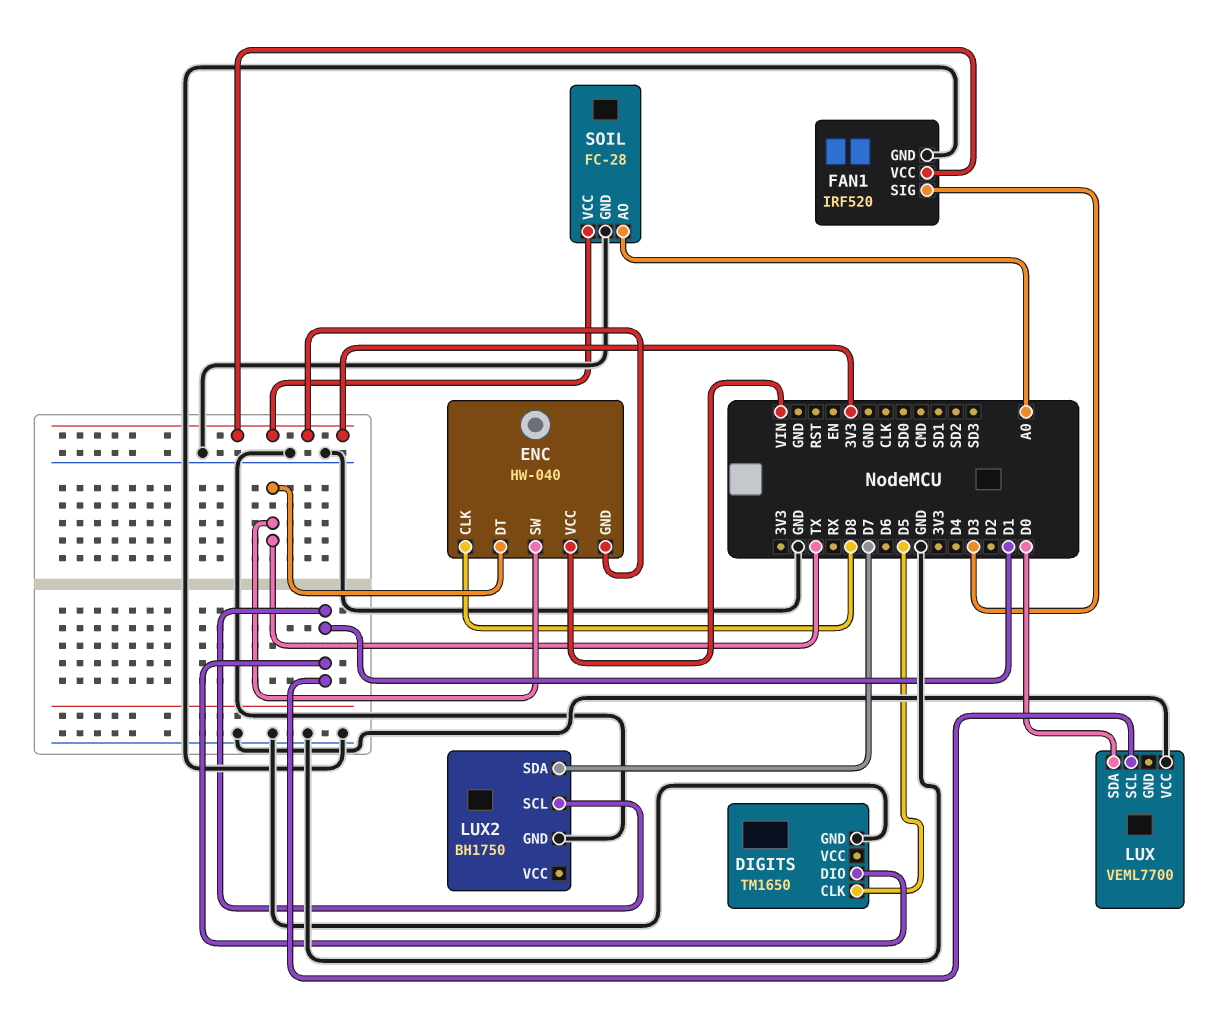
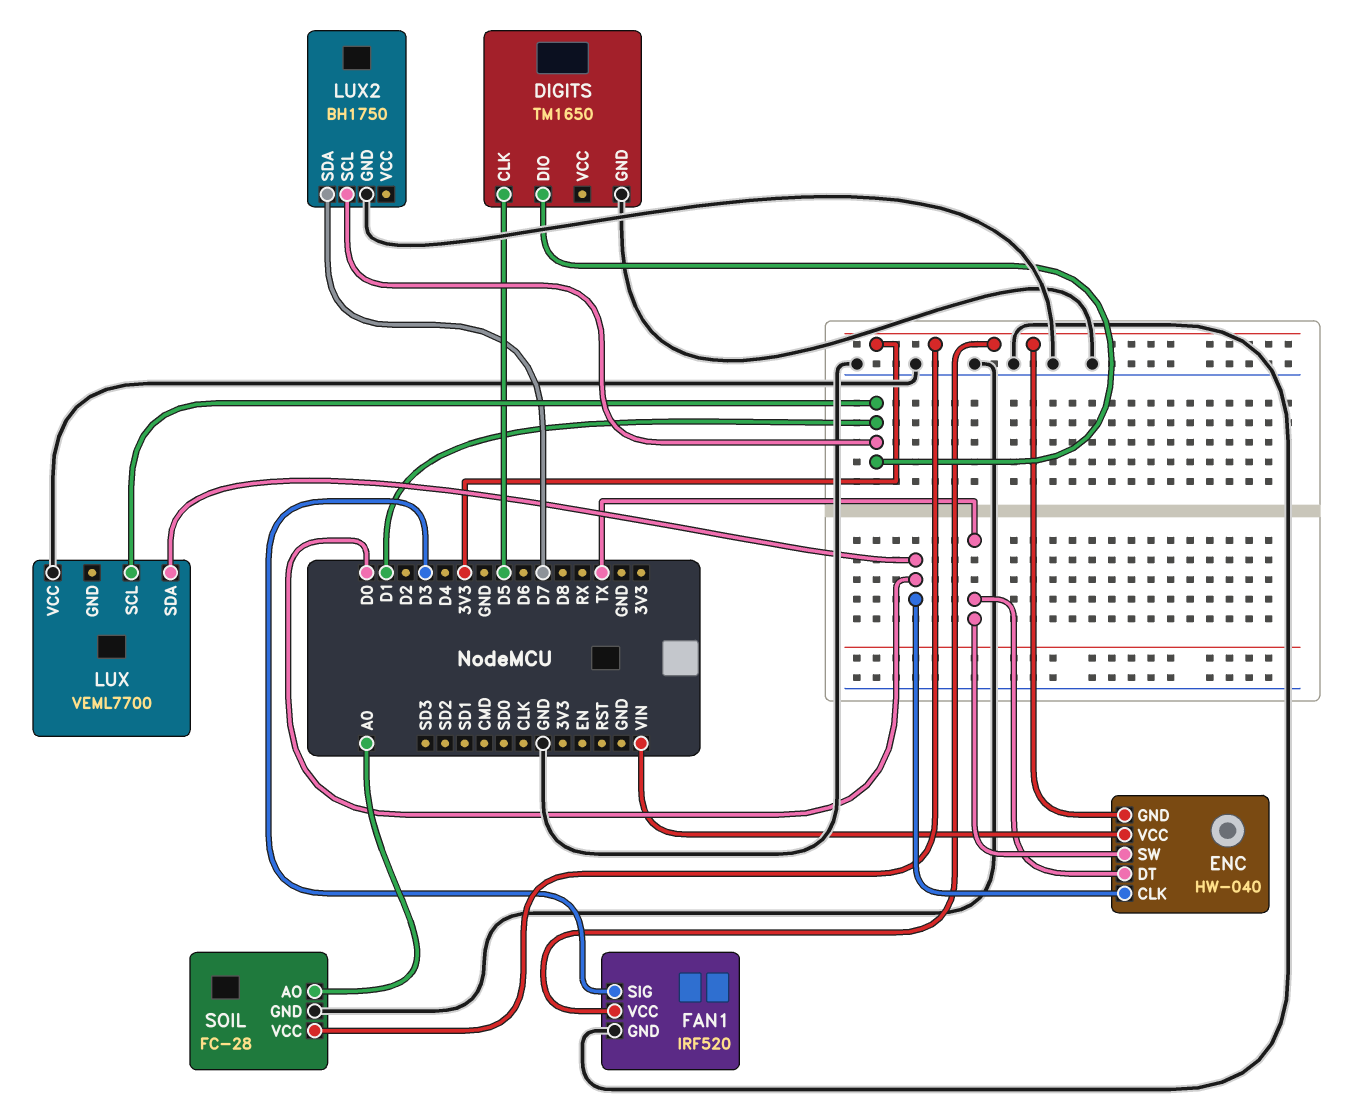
ENC pin CLK: D8 -> D0

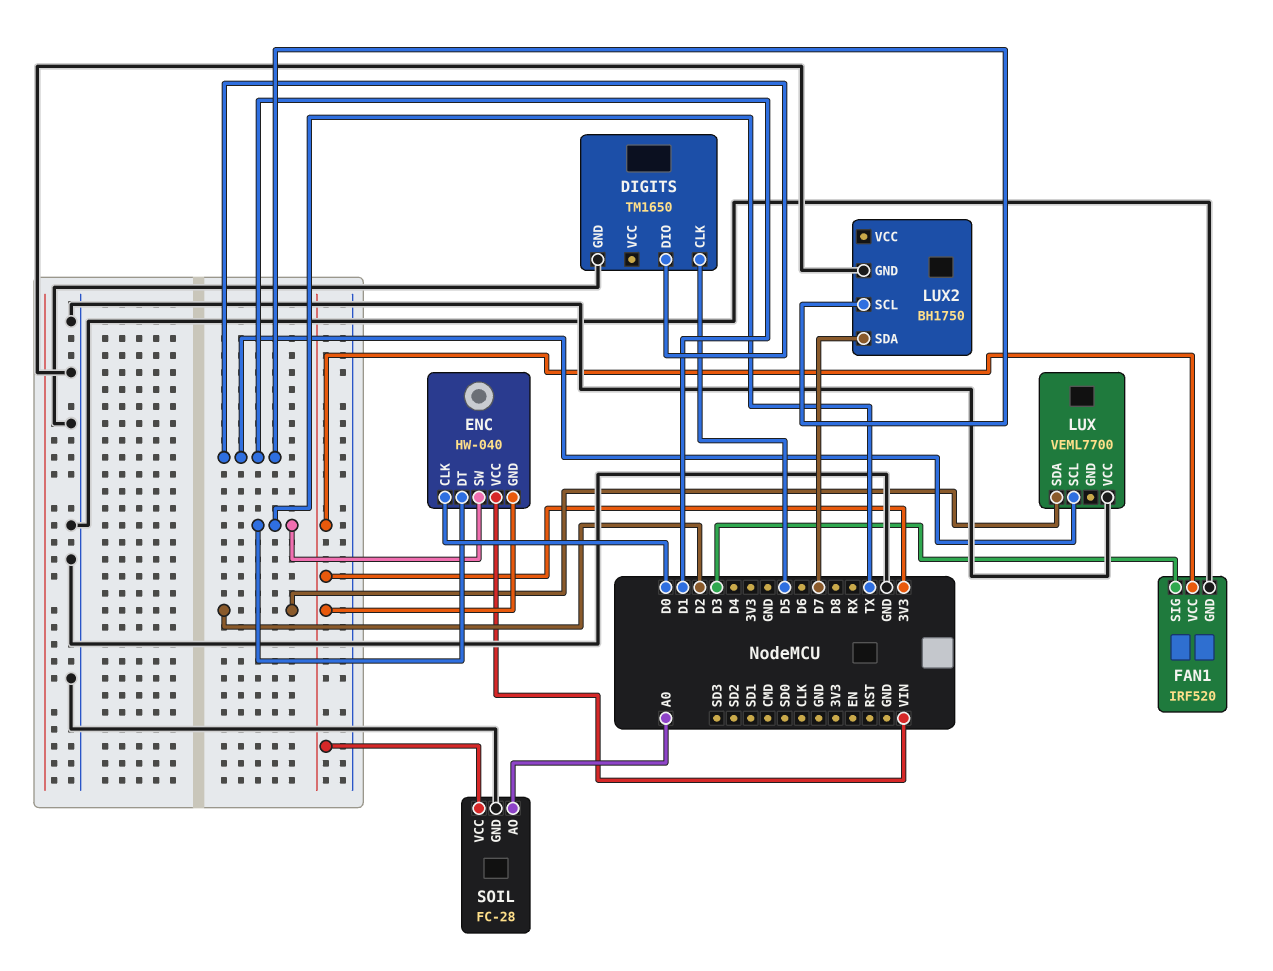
LUX pin SDA: D0 -> D2

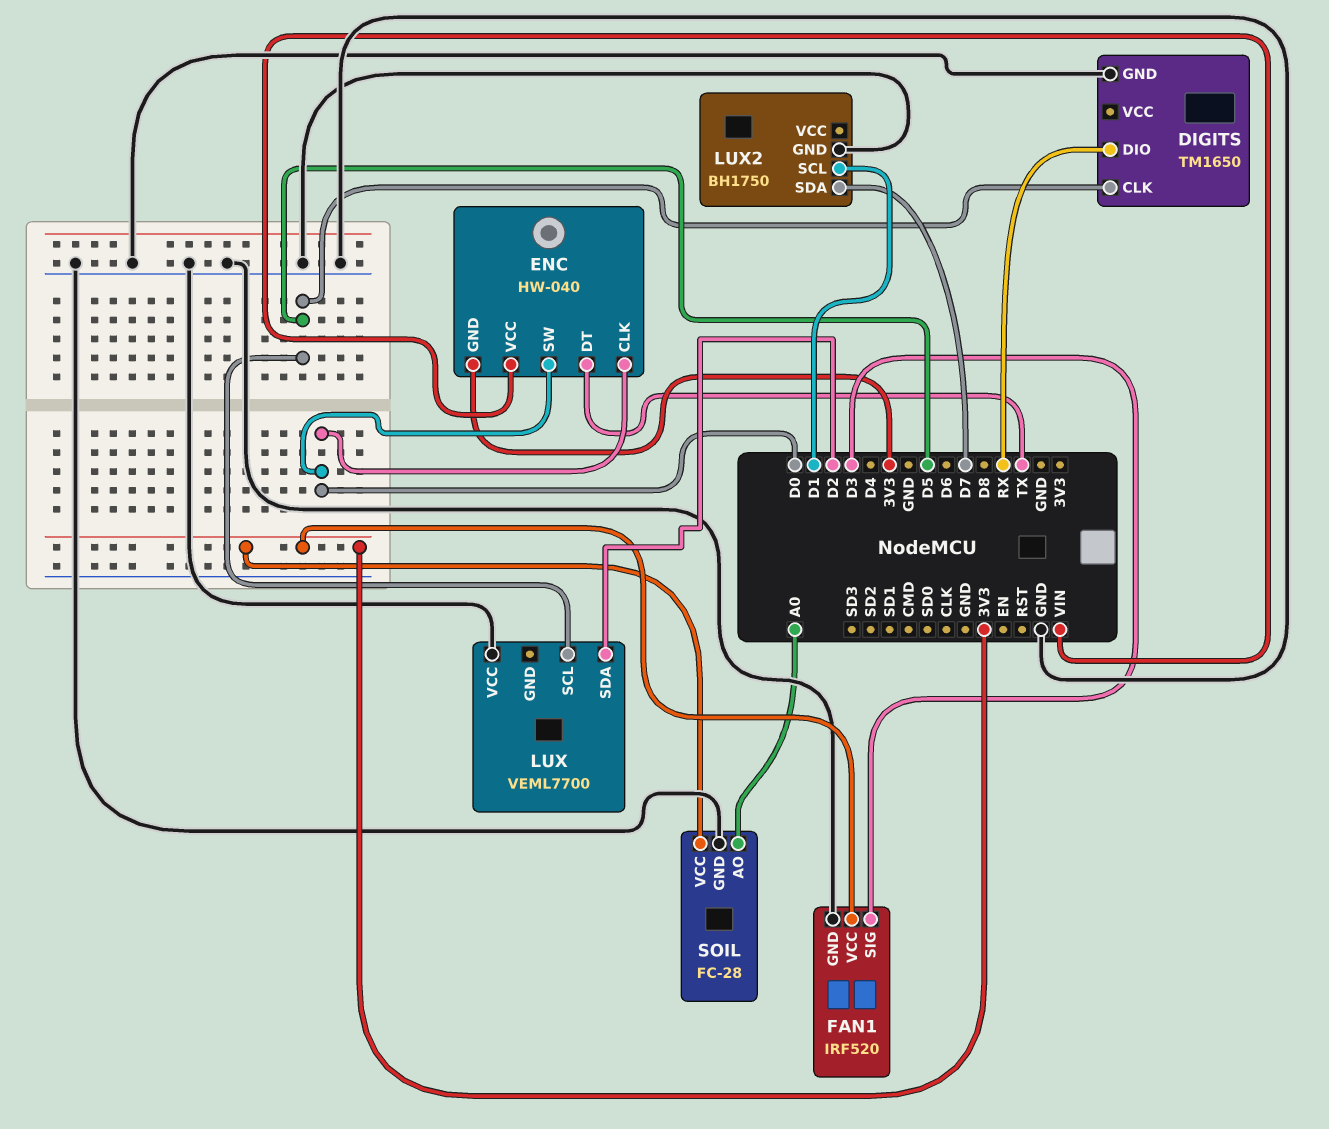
DIGITS pin DIO: D1 -> RX
ENC pin SW: TX -> D0
LUX pin SCL: D1 -> D5

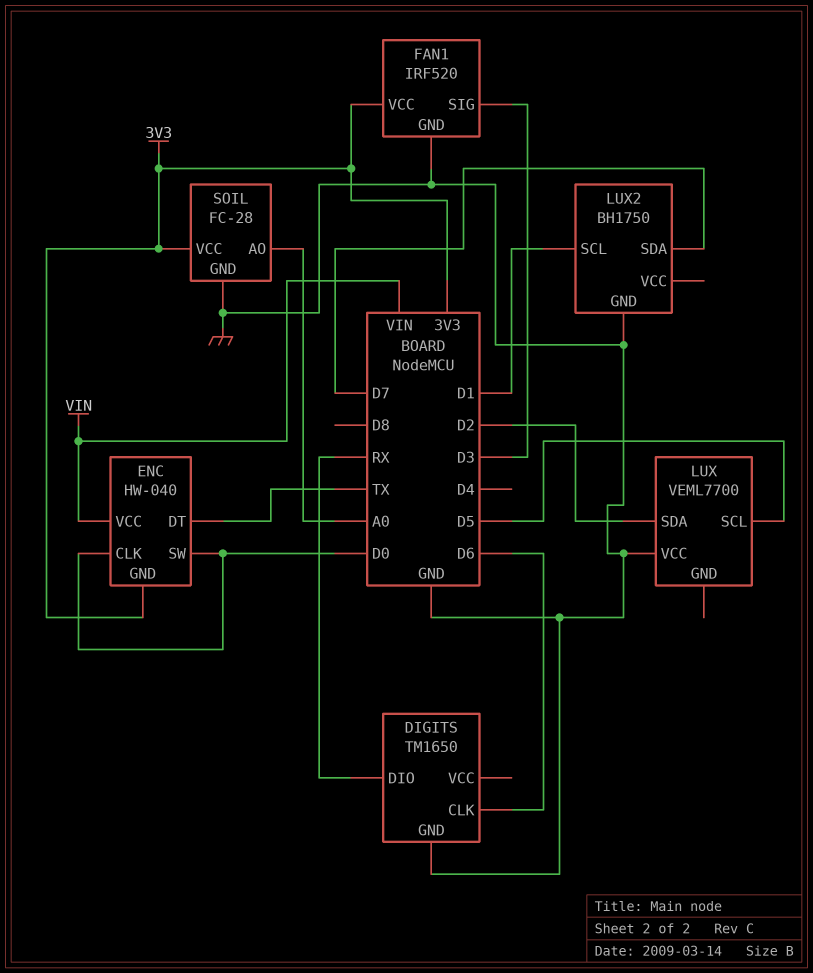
DIGITS pin CLK: D5 -> D6

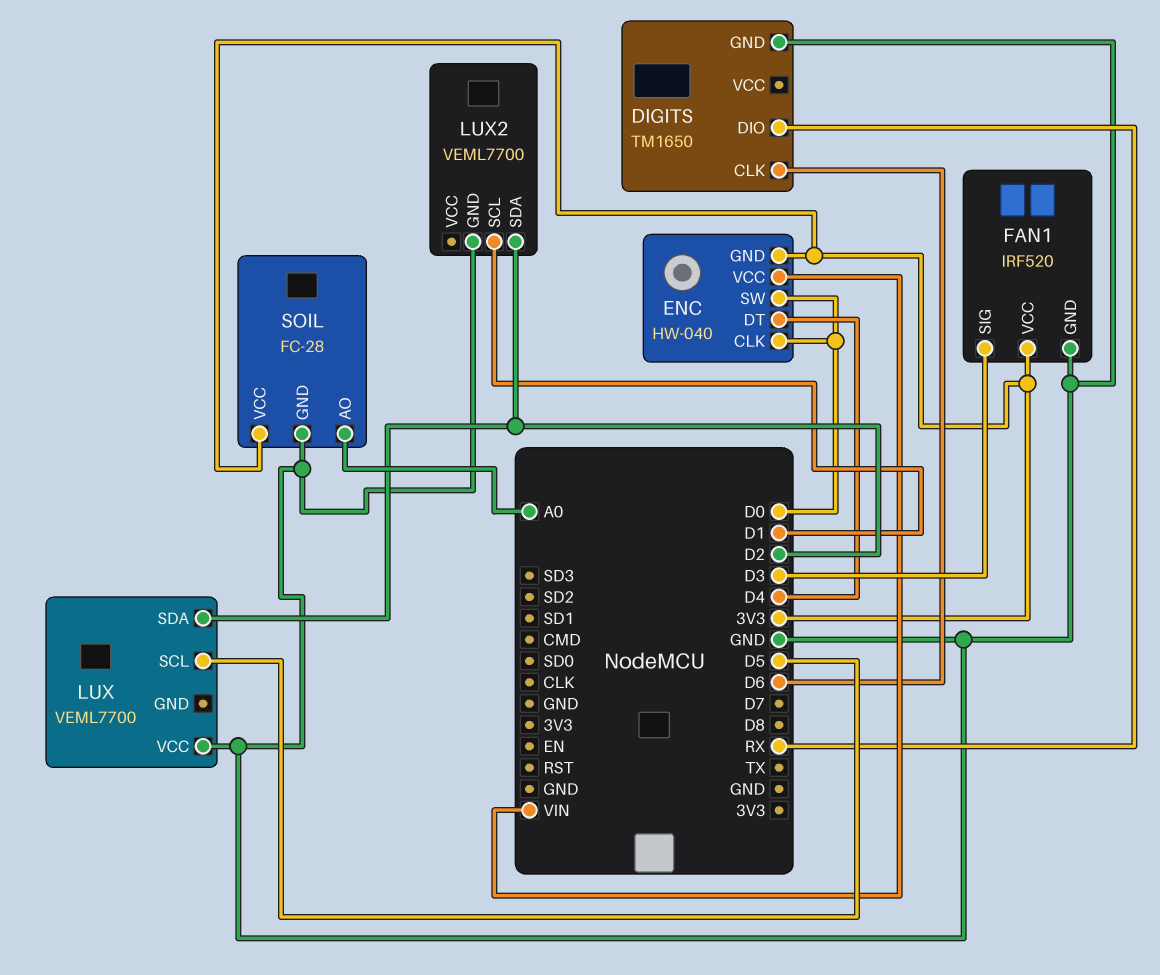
ENC pin DT: TX -> D4
LUX2: BH1750 -> VEML7700
LUX2 pin SDA: D7 -> D2

